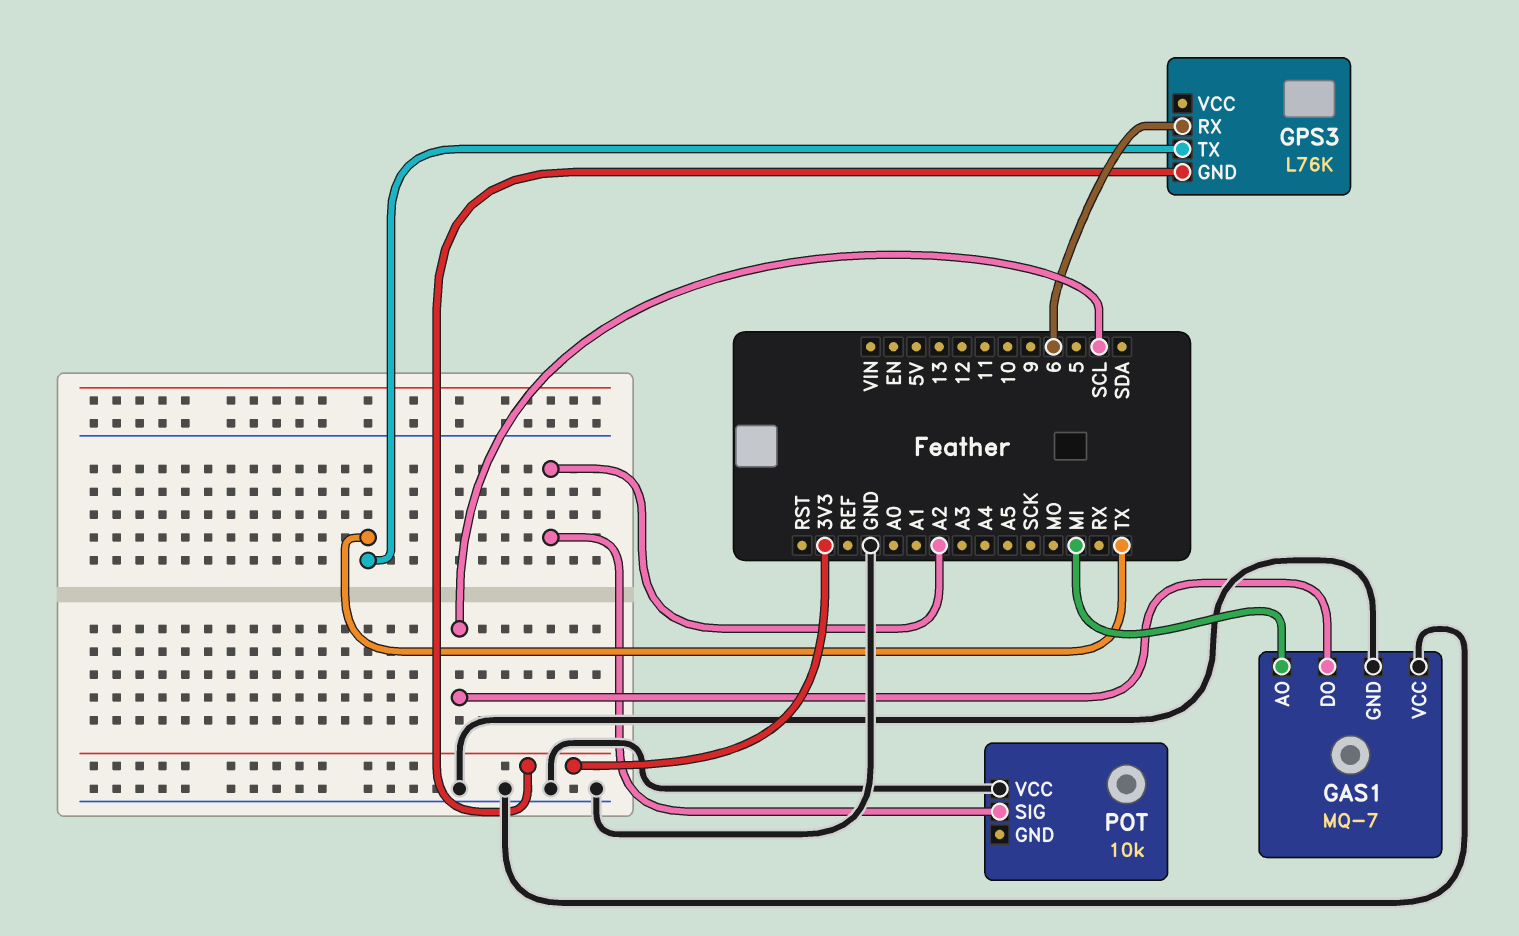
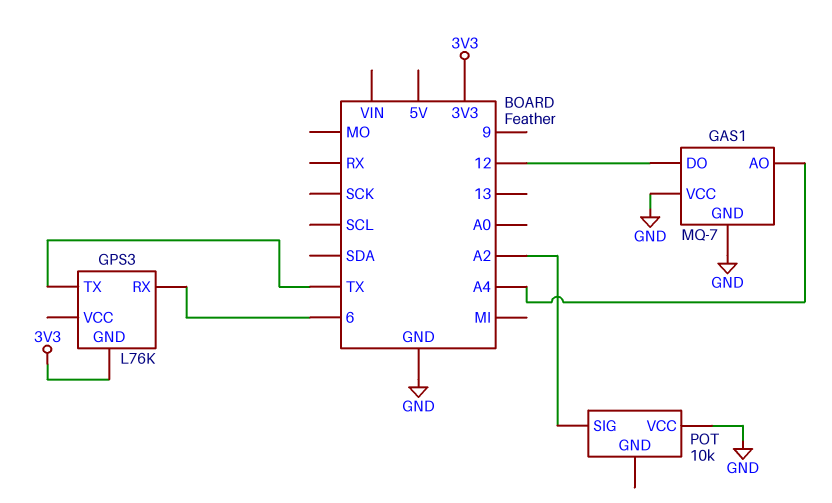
GAS1 pin AO: MI -> A4
GAS1 pin DO: SCL -> 12

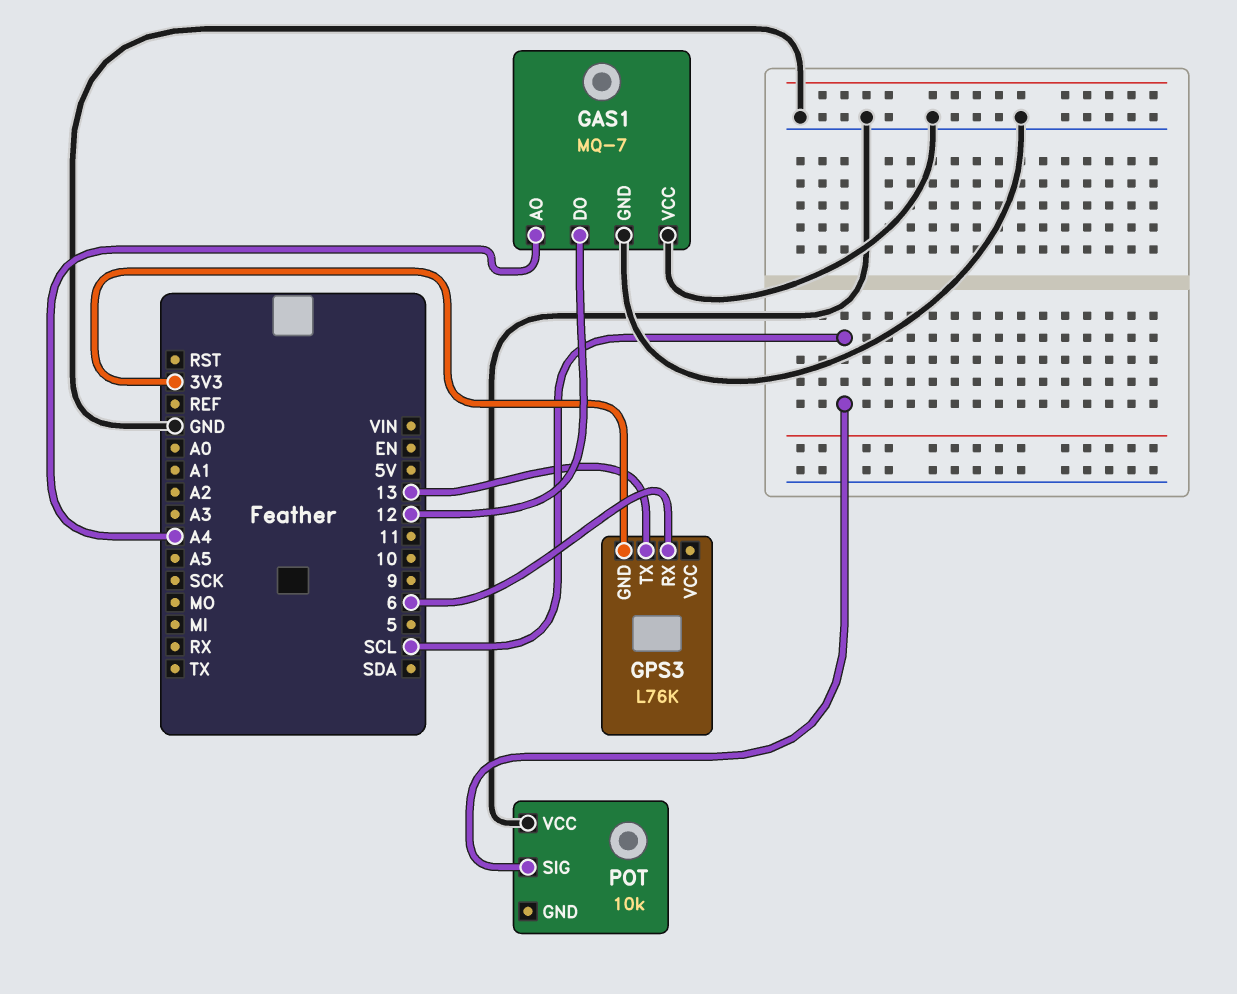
GPS3 pin TX: TX -> 13
POT pin SIG: A2 -> SCL

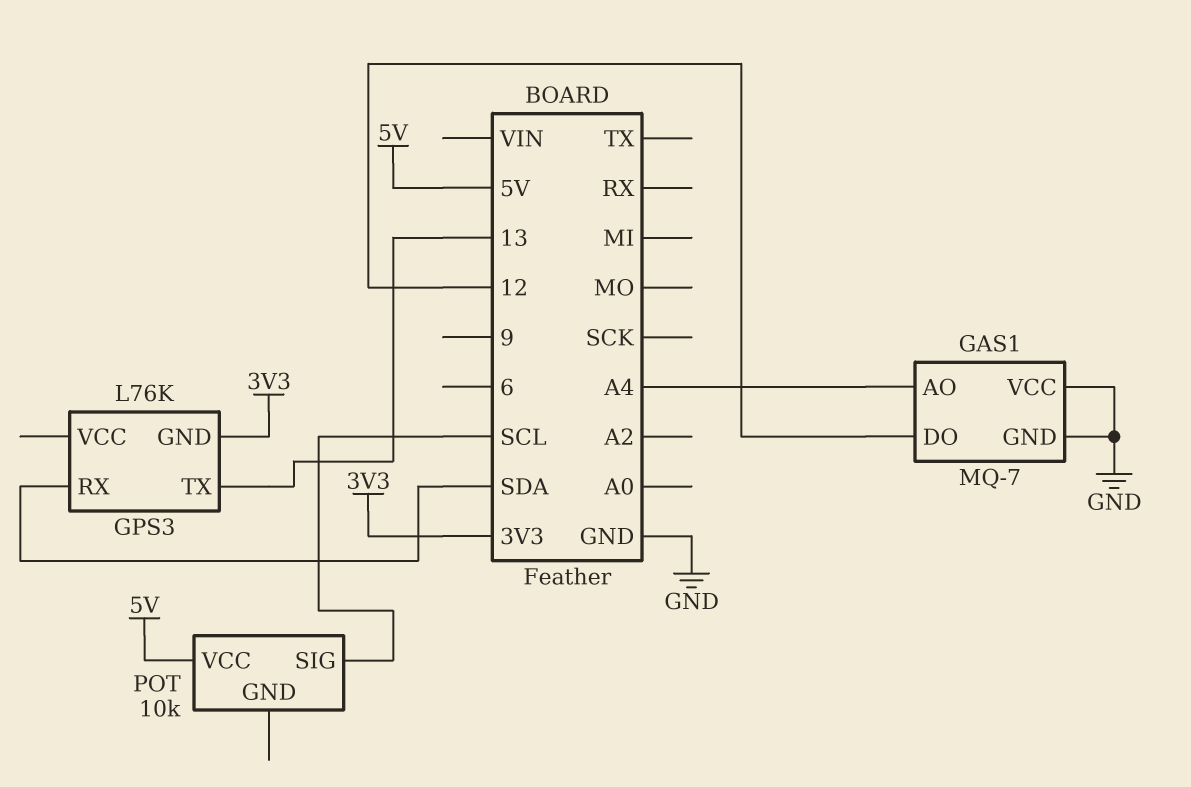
GPS3 pin RX: 6 -> SDA
POT pin VCC: GND -> 5V

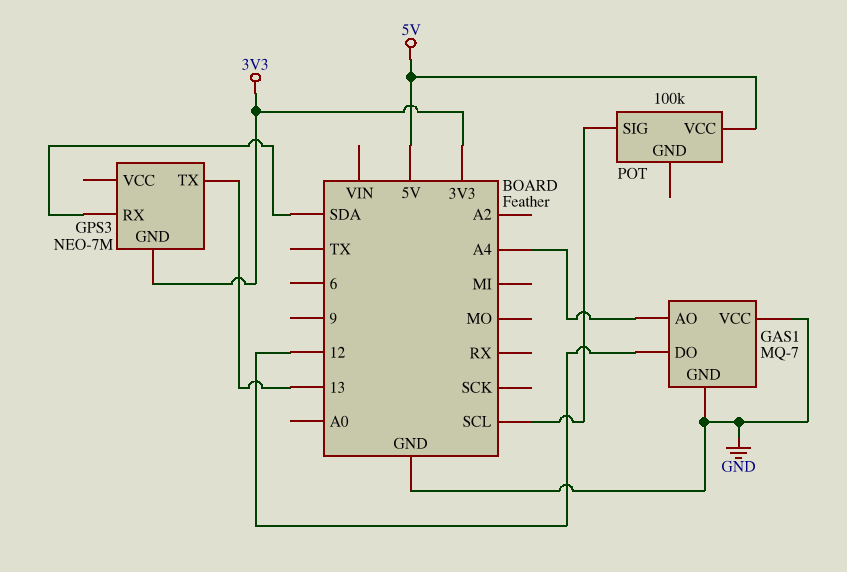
GPS3: L76K -> NEO-7M
POT: 10k -> 100k

